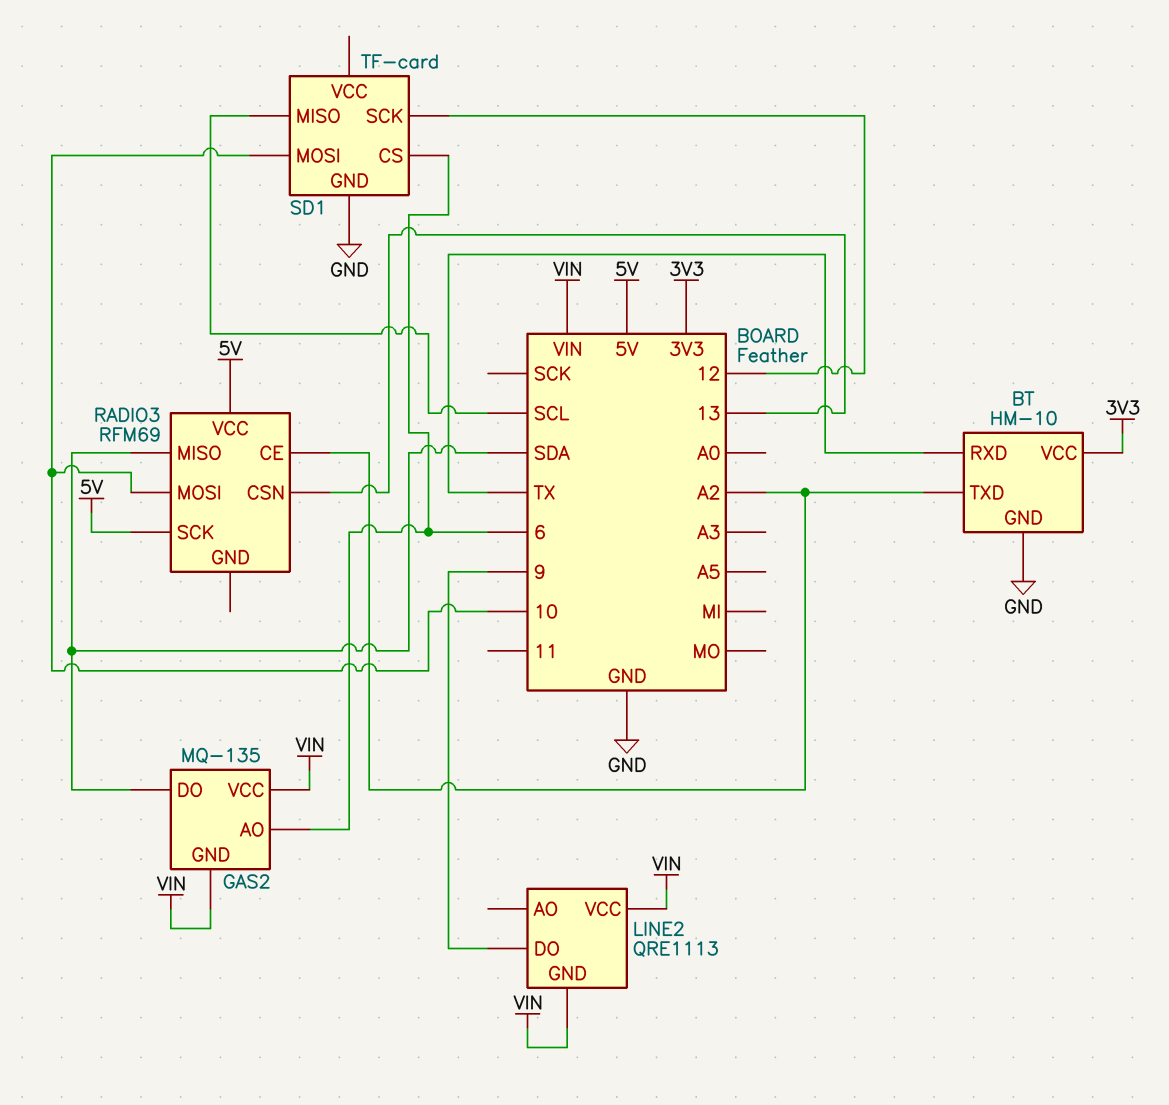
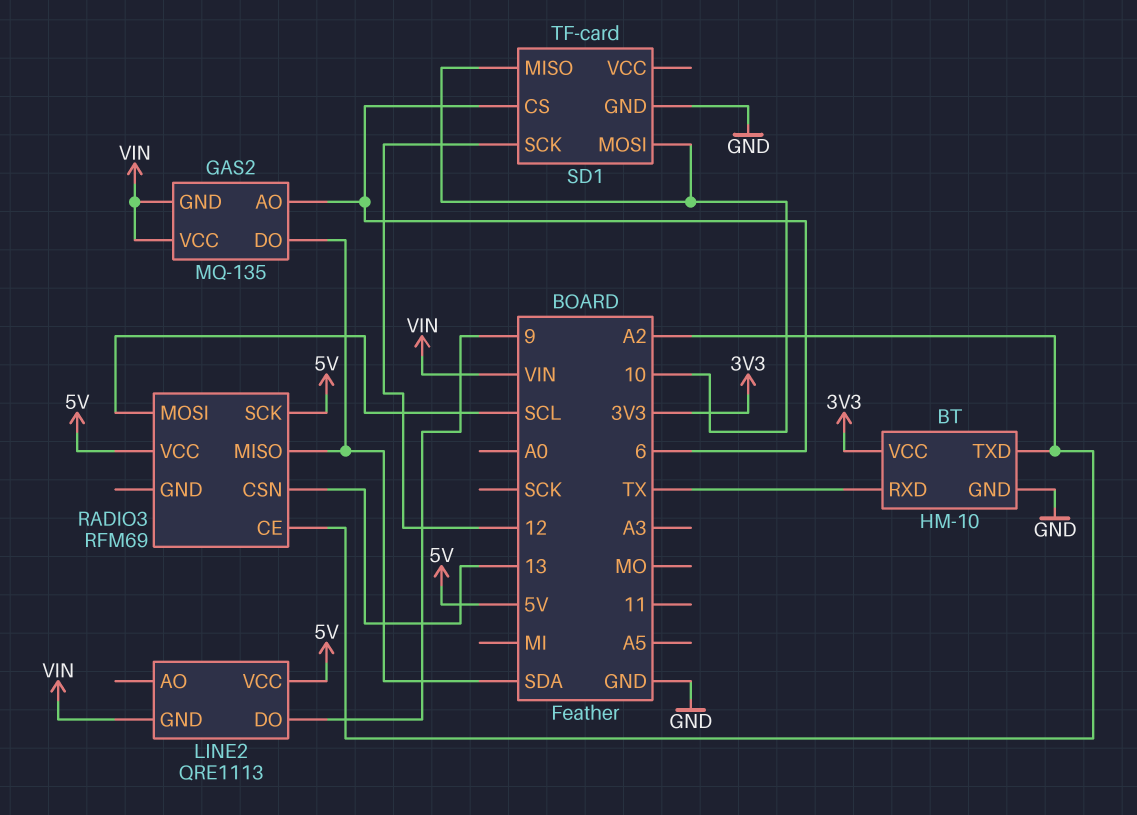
LINE2 pin VCC: VIN -> 5V
RADIO3 pin MOSI: 10 -> SCL
SD1 pin MISO: SCL -> 10

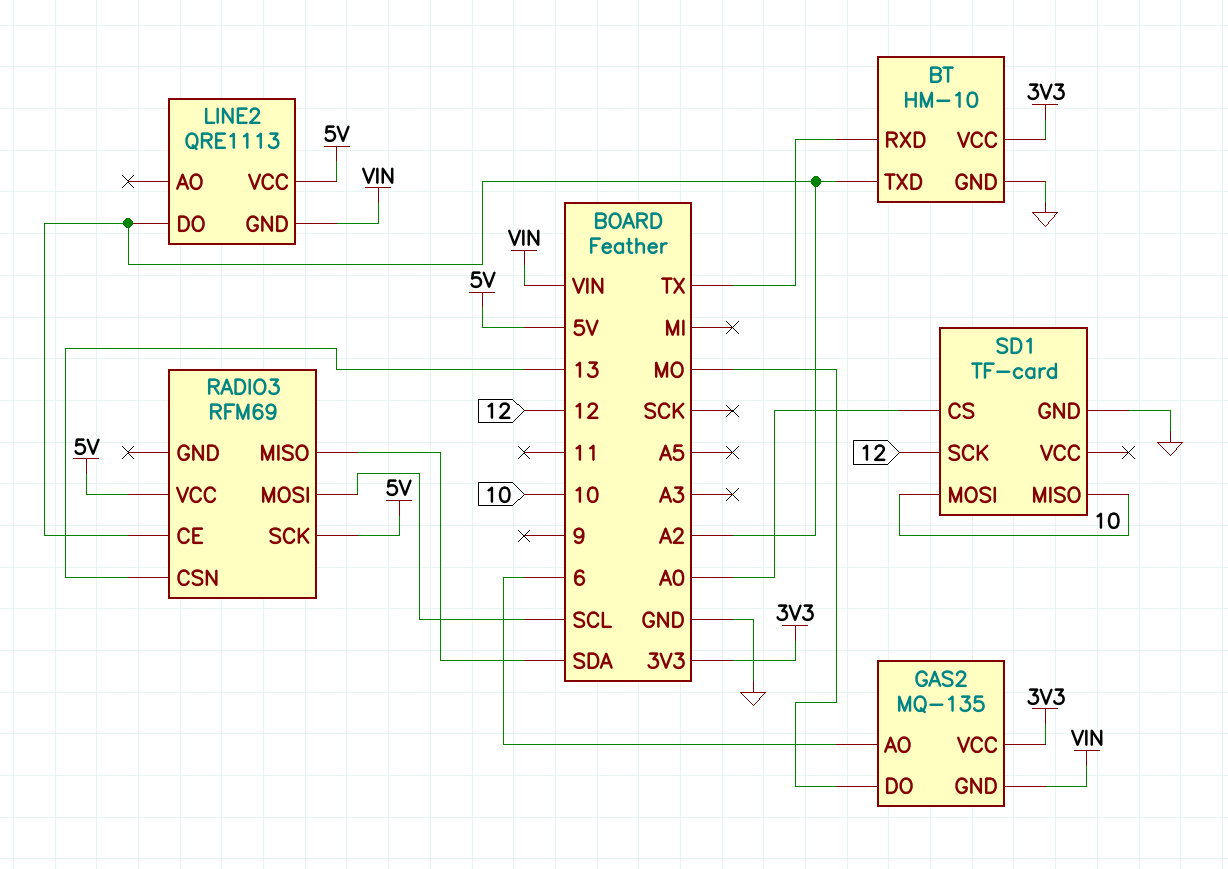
GAS2 pin DO: SDA -> MO
GAS2 pin VCC: VIN -> 3V3
LINE2 pin DO: 9 -> A2
SD1 pin CS: 6 -> A0

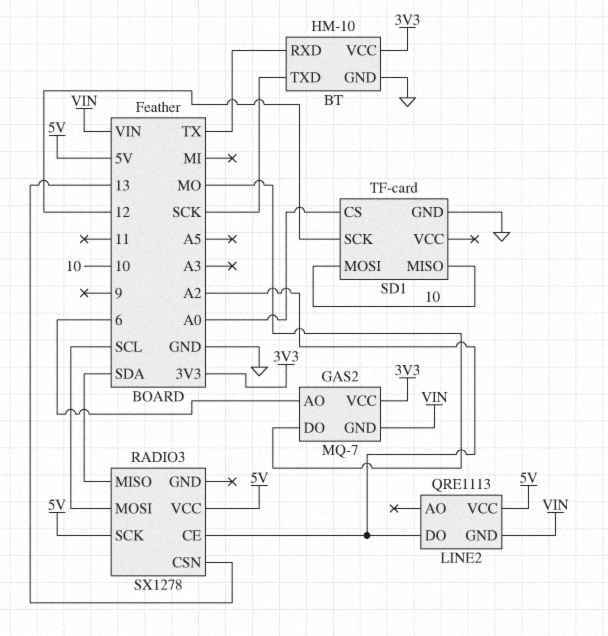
BT pin TXD: A2 -> SCK
GAS2: MQ-135 -> MQ-7
RADIO3: RFM69 -> SX1278

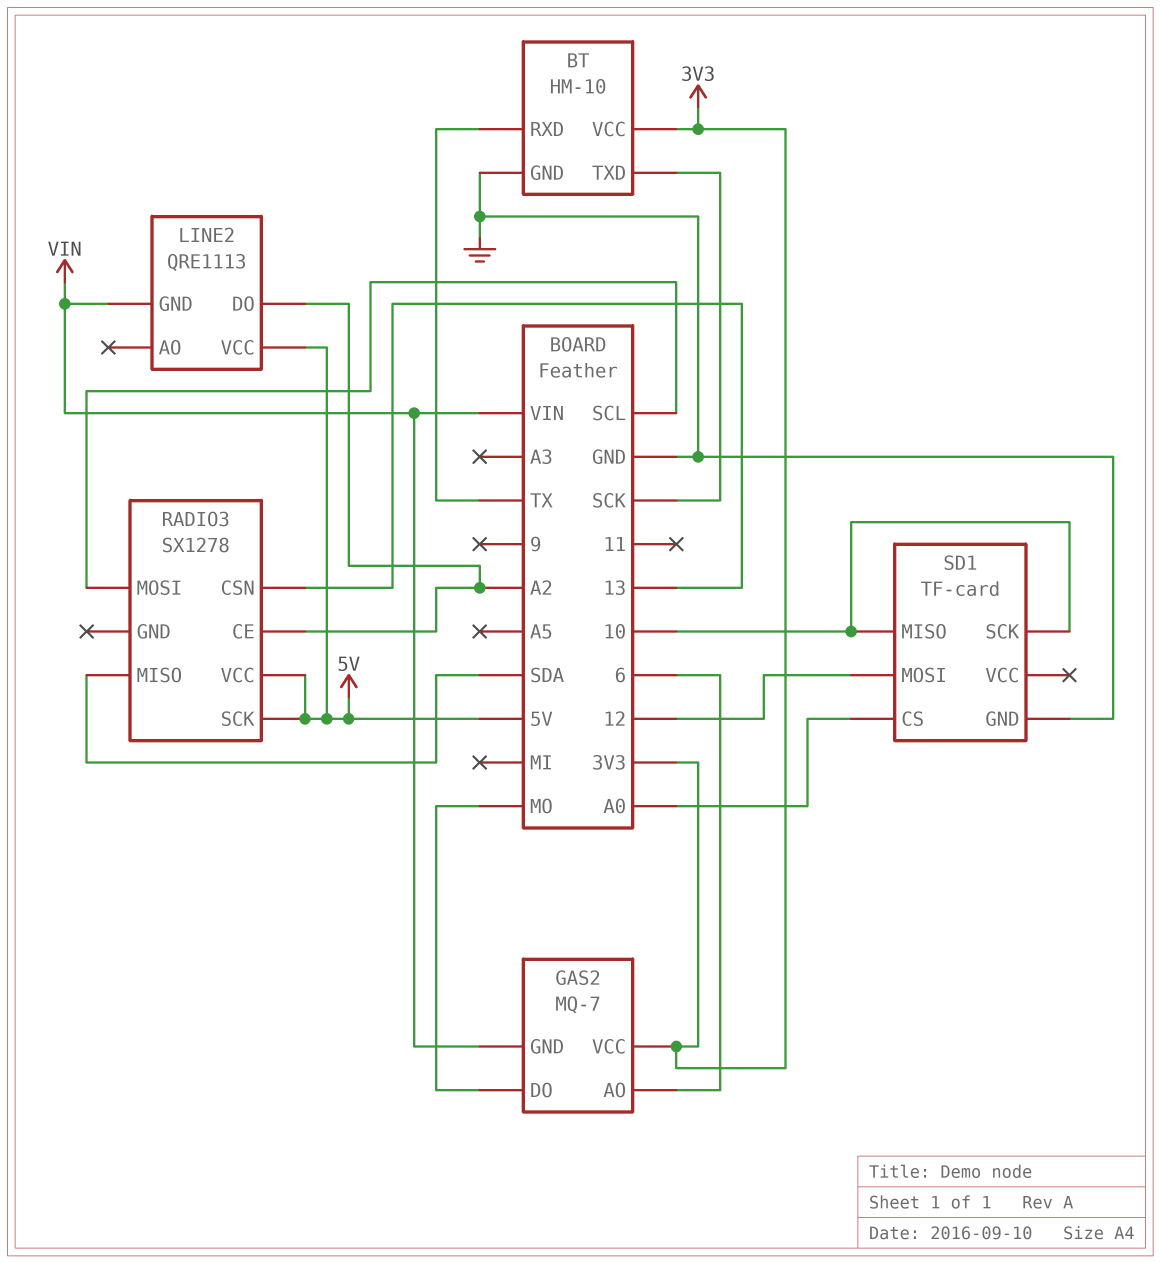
SD1 pin MOSI: 10 -> 12
SD1 pin SCK: 12 -> 10

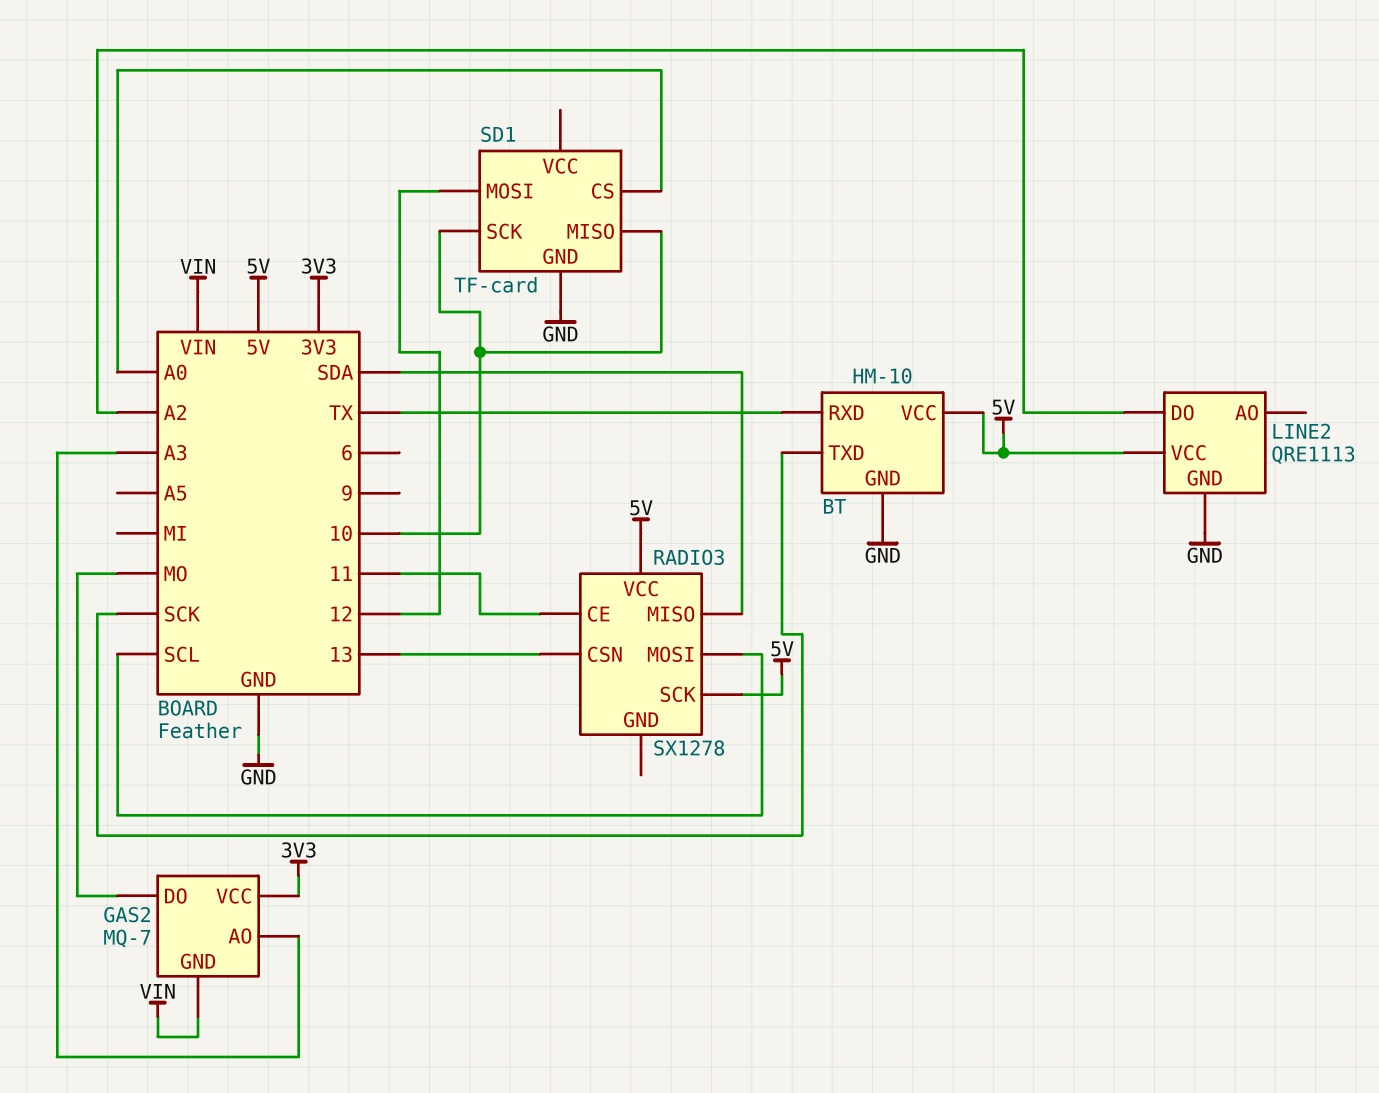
BT pin VCC: 3V3 -> 5V
GAS2 pin AO: 6 -> A3
LINE2 pin GND: VIN -> GND
RADIO3 pin CE: A2 -> 11

